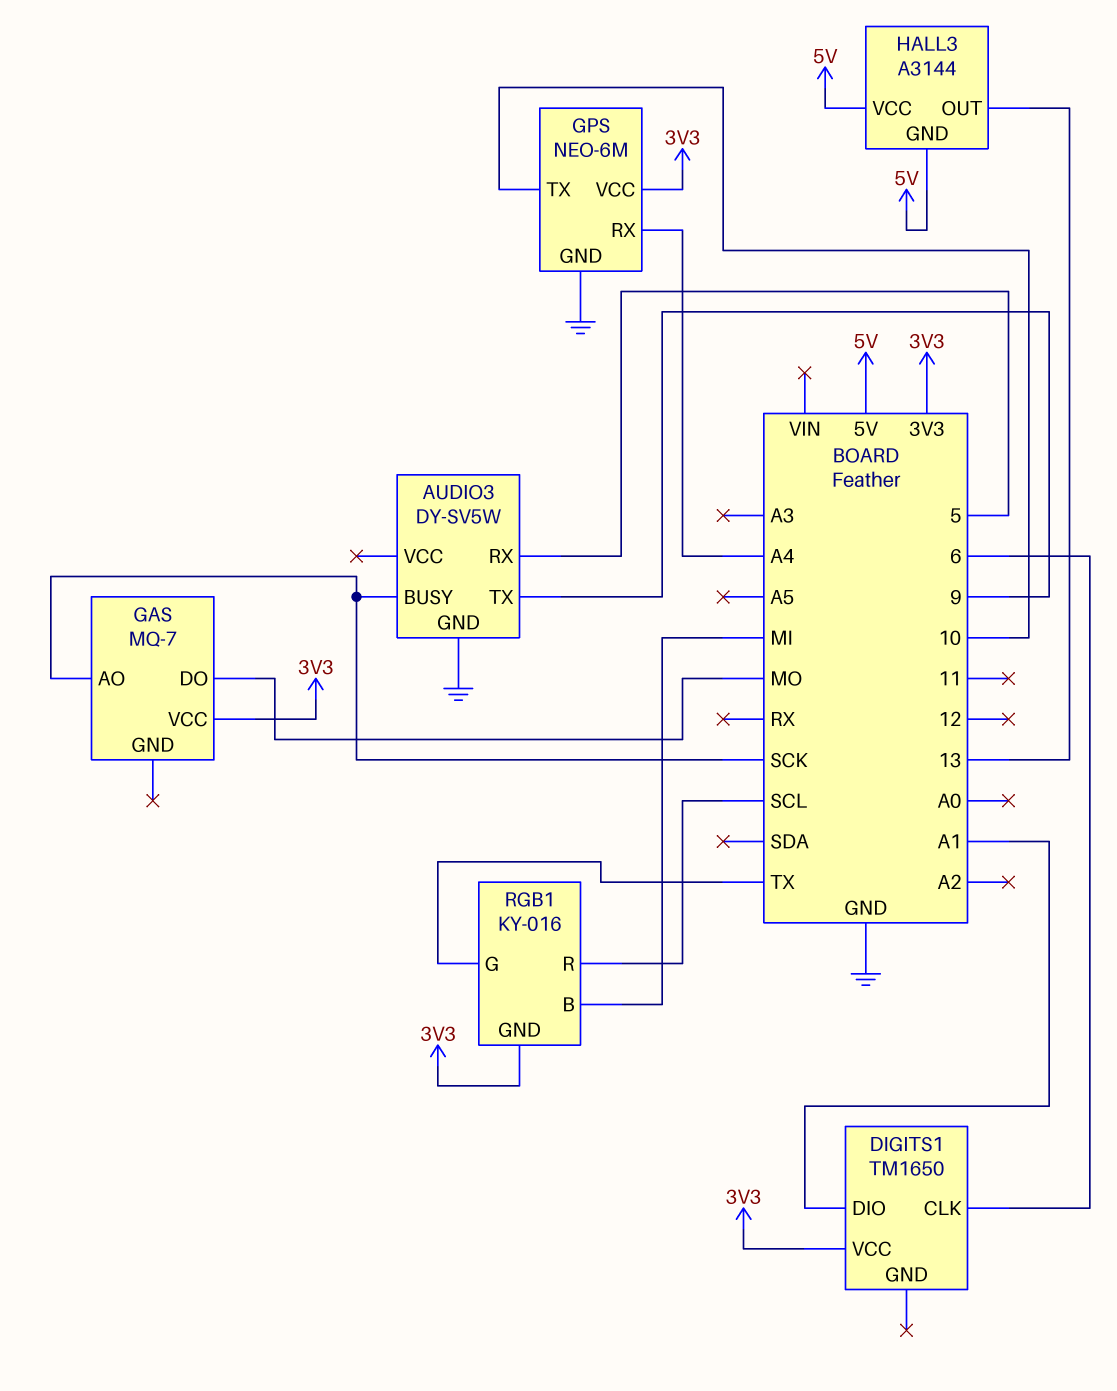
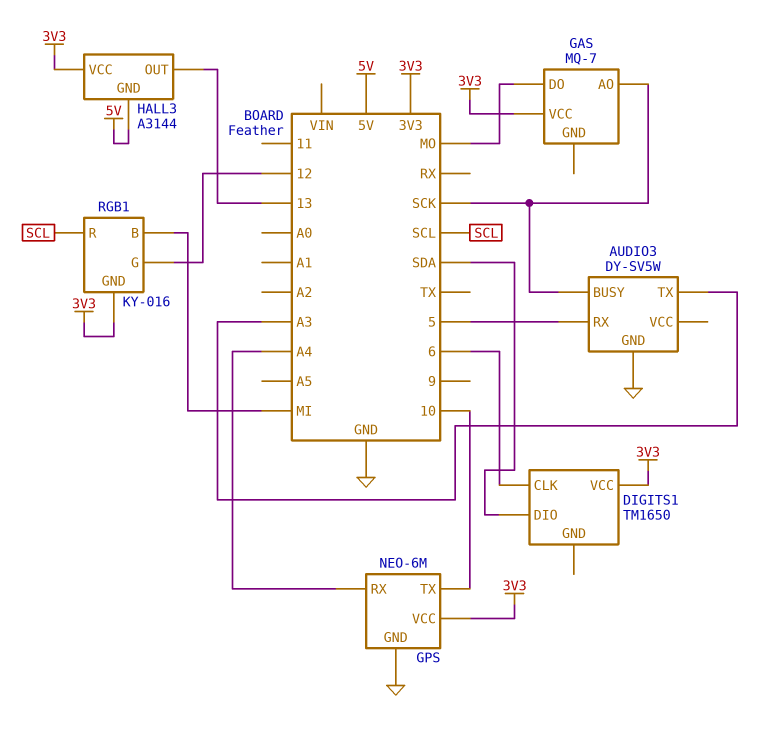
AUDIO3 pin TX: 9 -> A3
DIGITS1 pin DIO: A1 -> SDA
HALL3 pin VCC: 5V -> 3V3
RGB1 pin G: TX -> 12

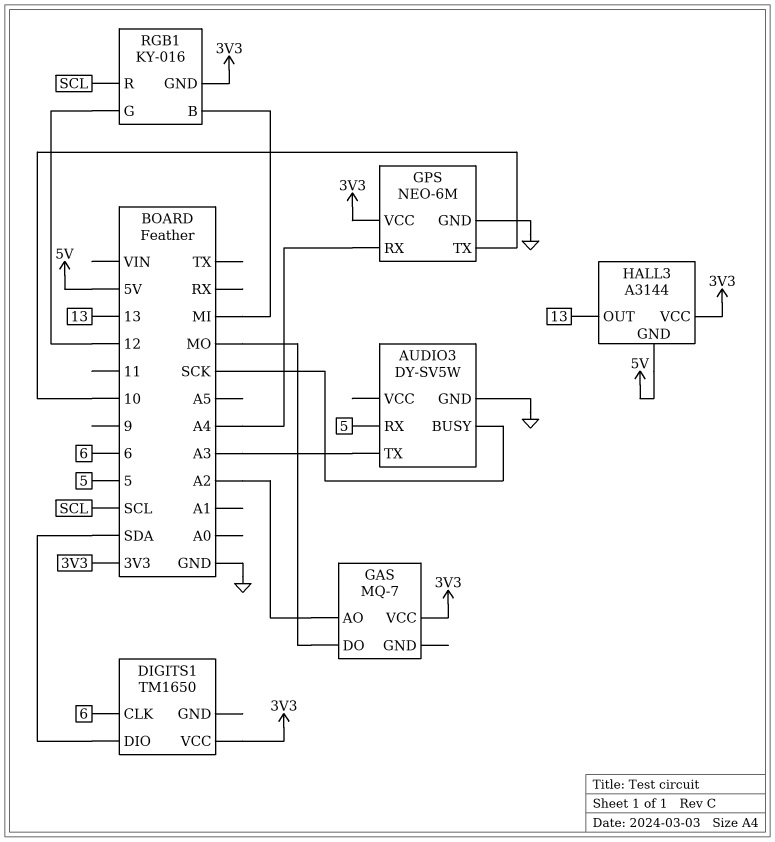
GAS pin AO: SCK -> A2

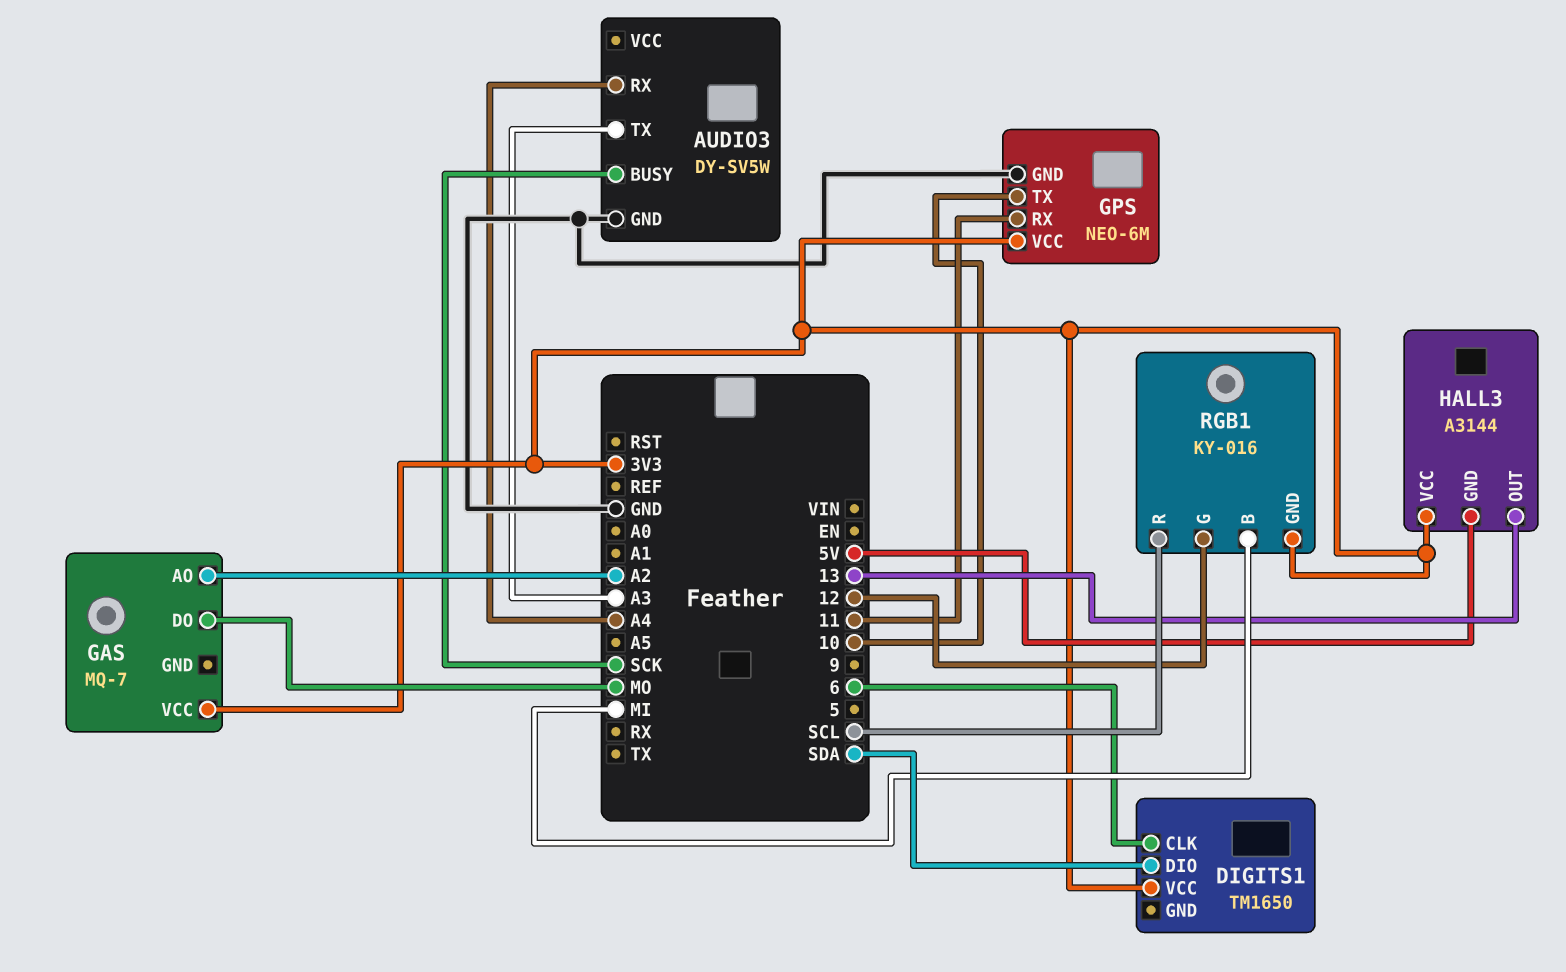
AUDIO3 pin RX: 5 -> A4
GPS pin RX: A4 -> 11

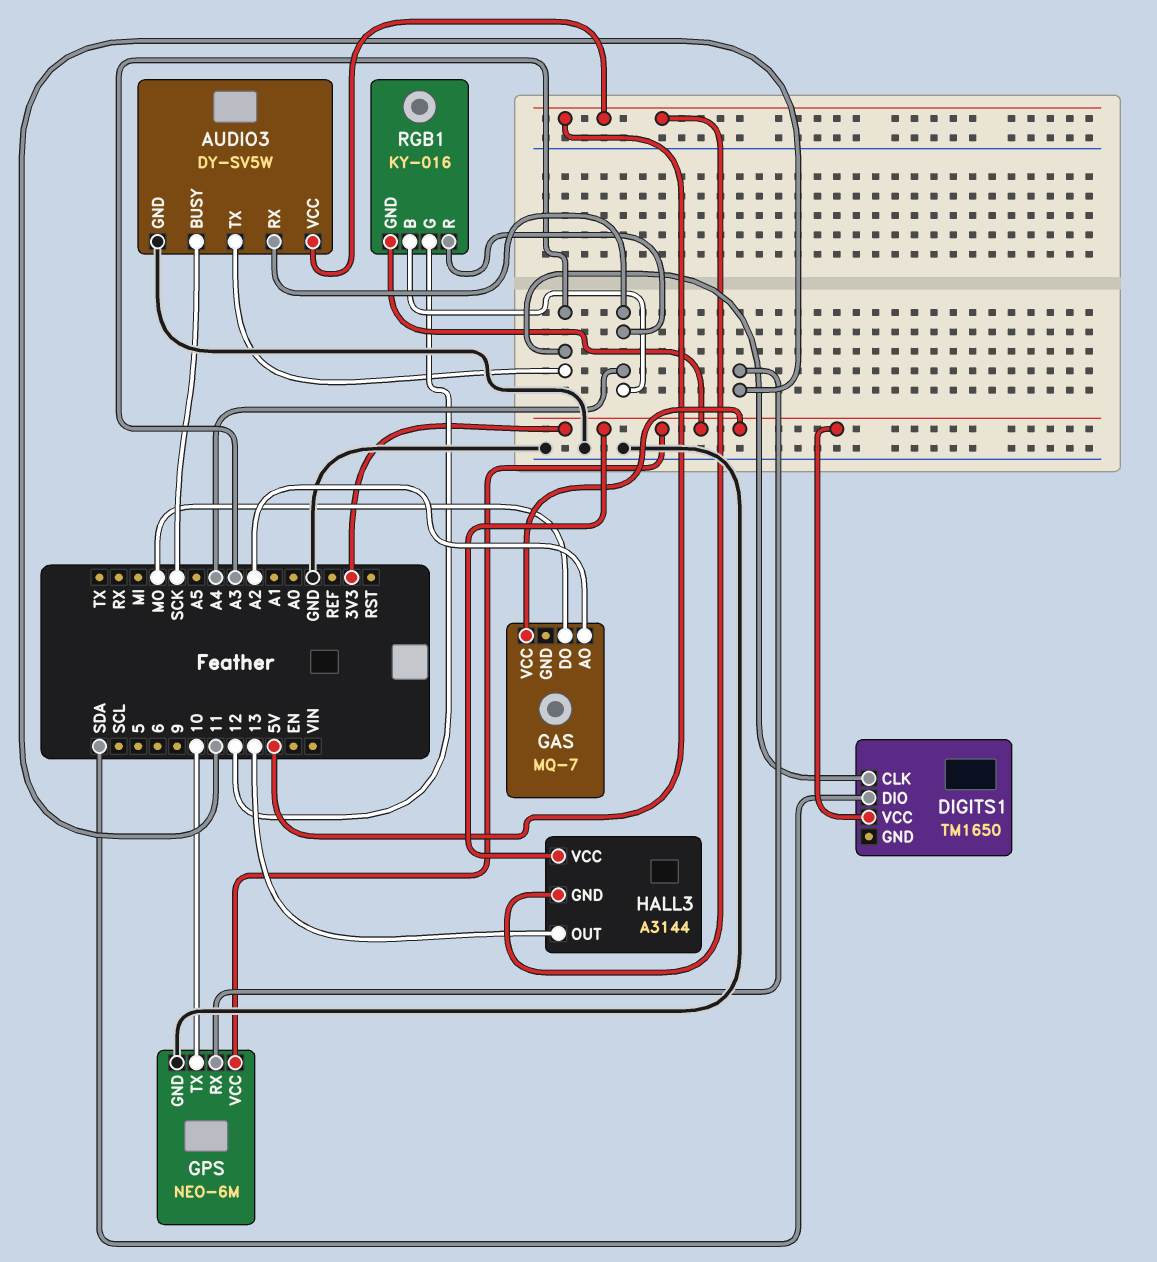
AUDIO3 pin VCC: none -> 5V
DIGITS1 pin CLK: 6 -> A3
RGB1 pin B: MI -> A4
RGB1 pin R: SCL -> A4

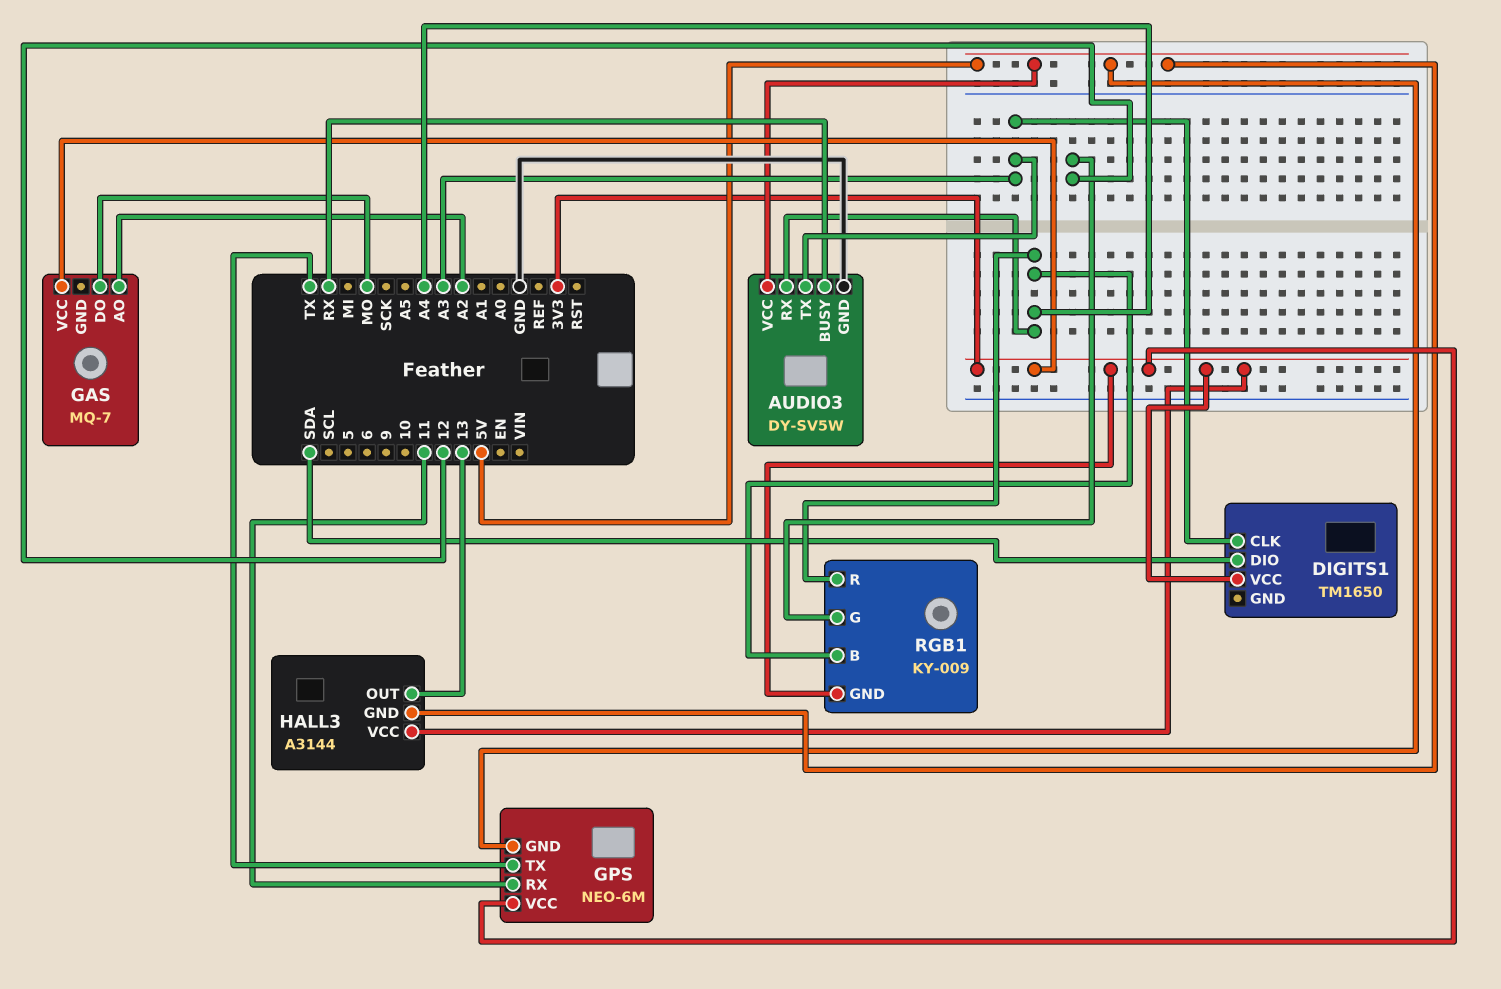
AUDIO3 pin BUSY: SCK -> RX
GPS pin GND: GND -> 5V
GPS pin TX: 10 -> TX
RGB1: KY-016 -> KY-009

